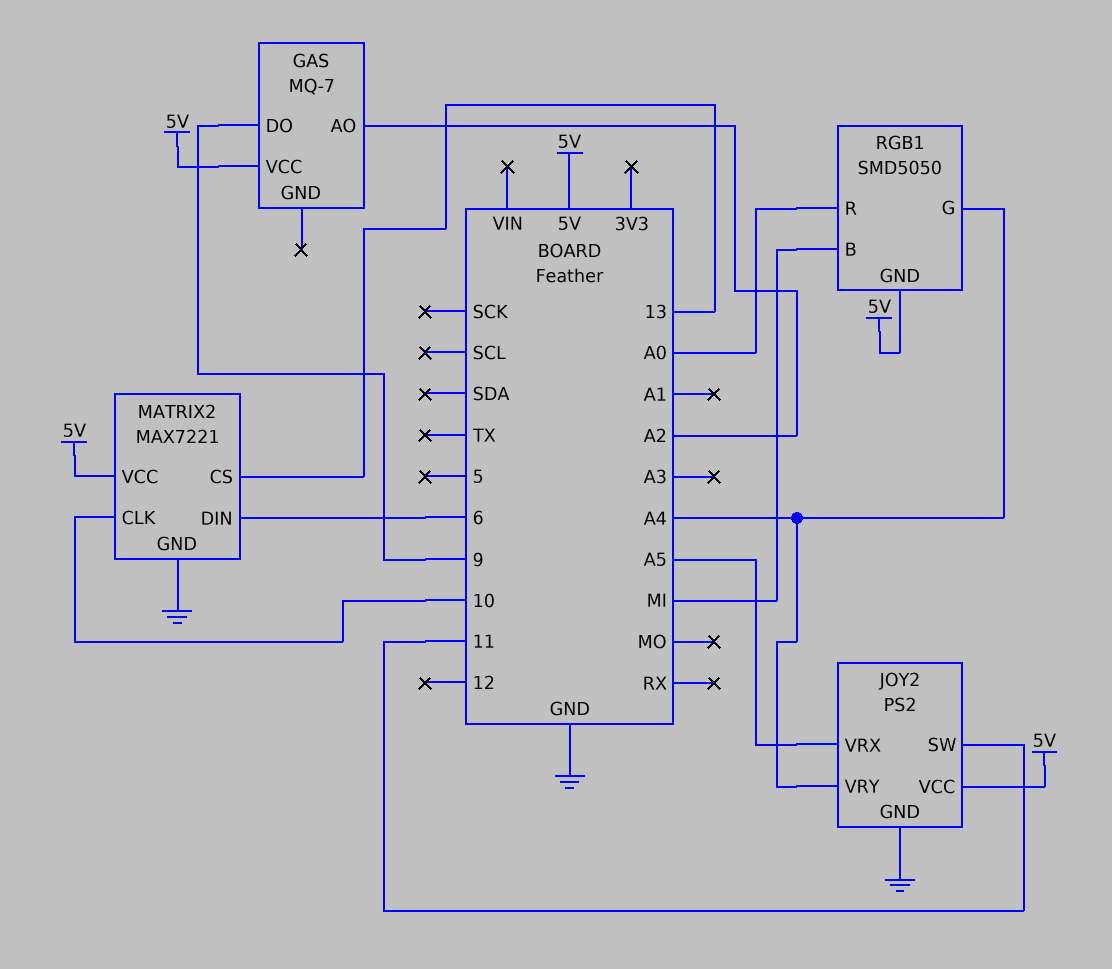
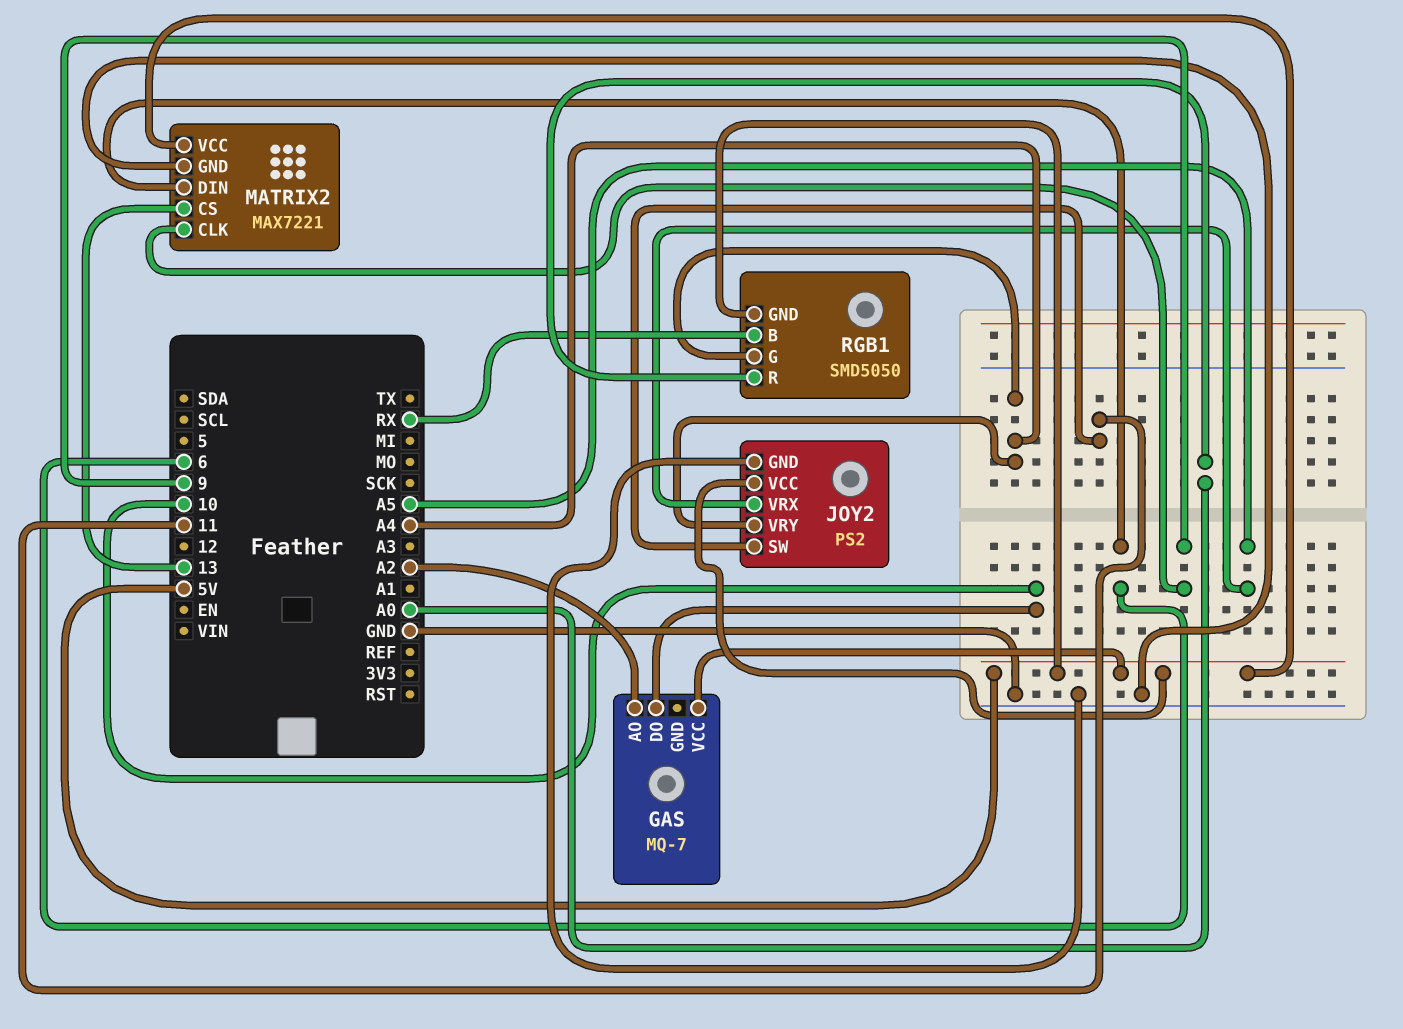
GAS pin DO: 9 -> 10
MATRIX2 pin CLK: 10 -> 9
RGB1 pin B: MI -> RX

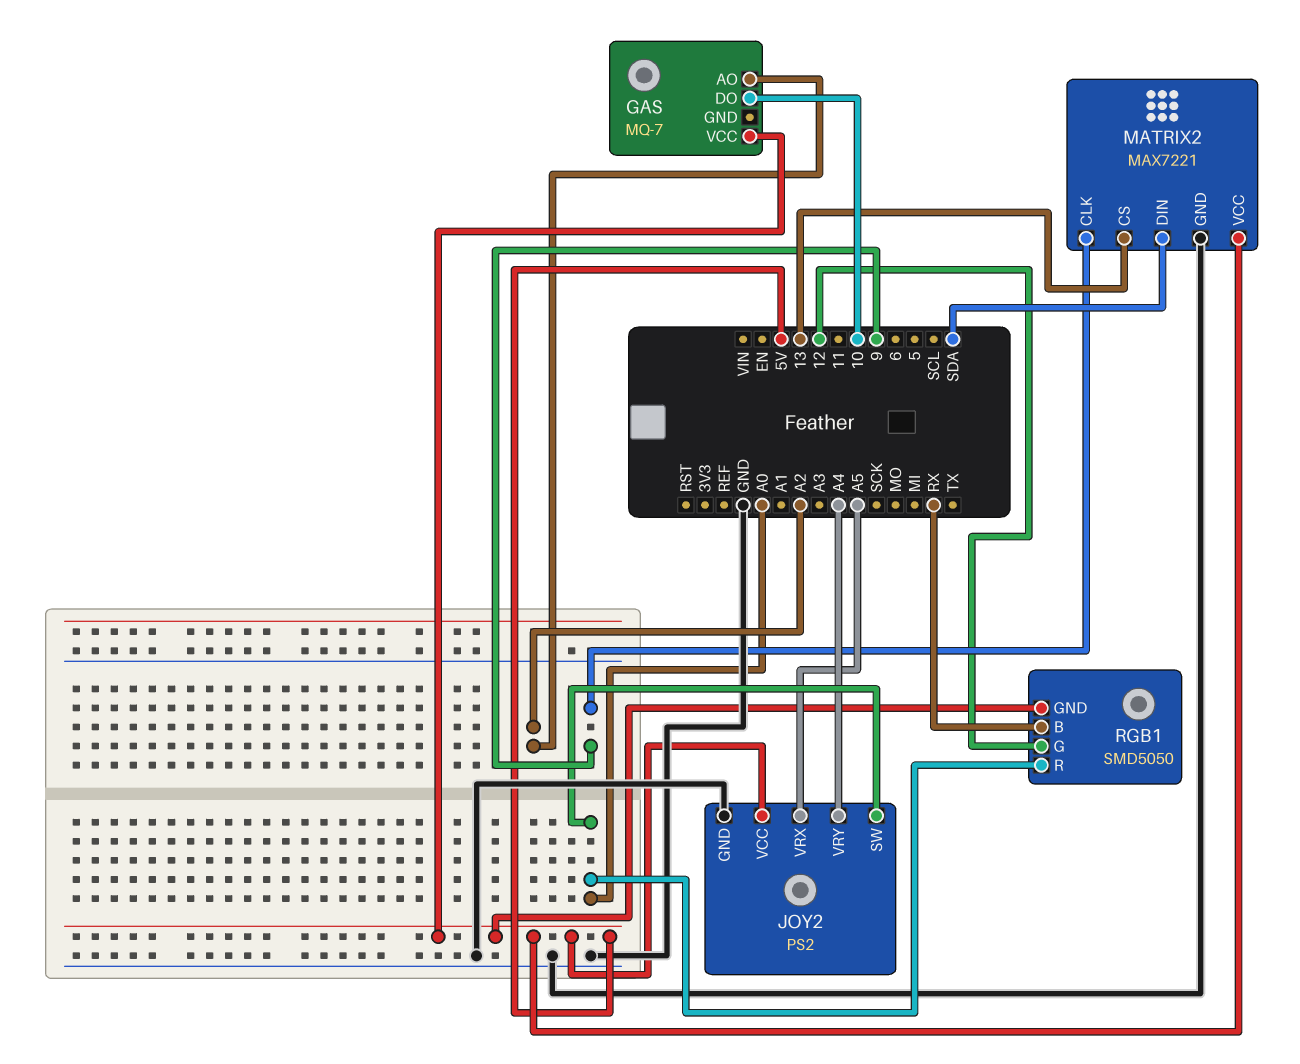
JOY2 pin SW: 11 -> A0
MATRIX2 pin DIN: 6 -> SDA
RGB1 pin G: A4 -> 12

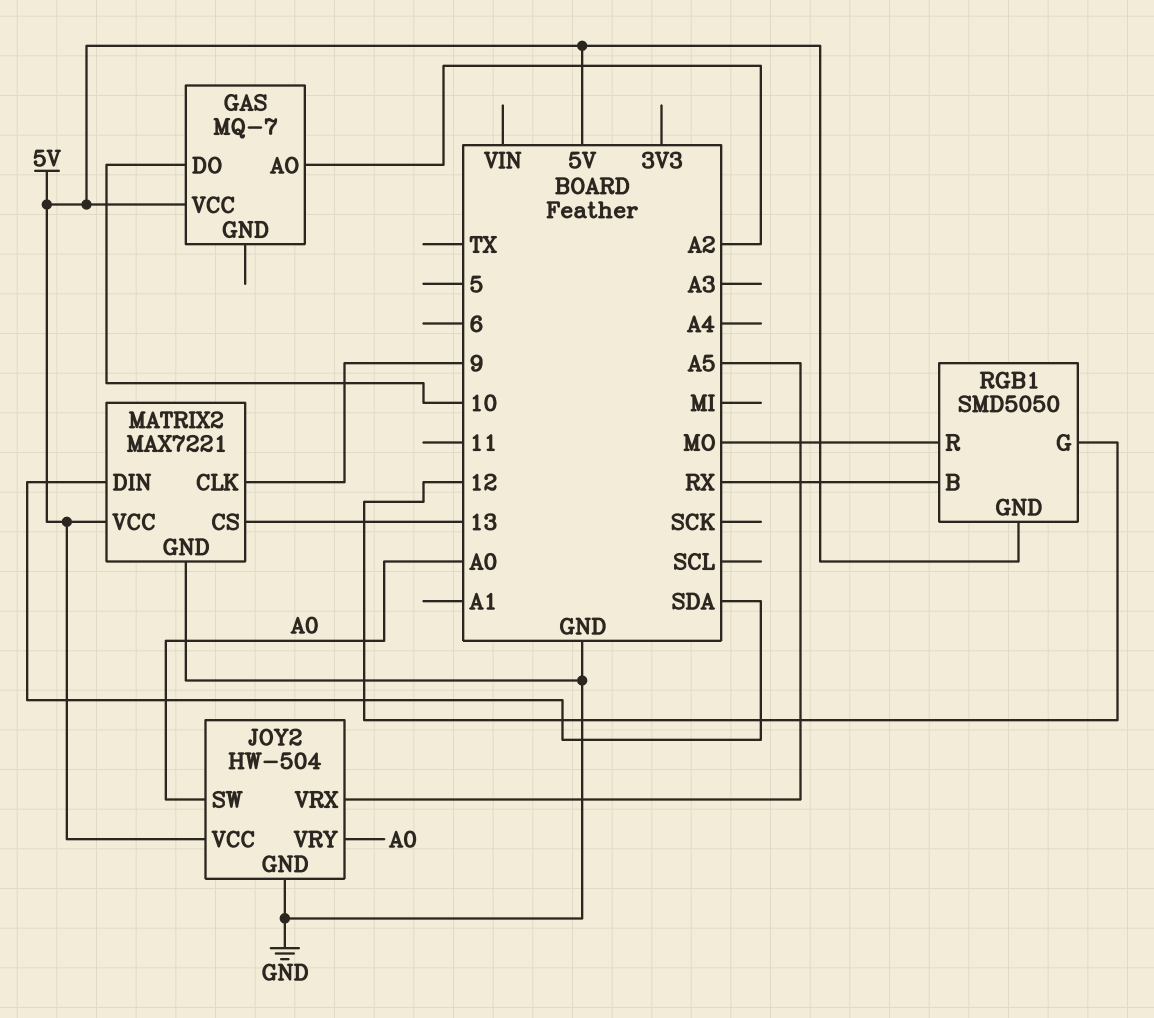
JOY2: PS2 -> HW-504
JOY2 pin VRY: A4 -> A0
RGB1 pin R: A0 -> MO

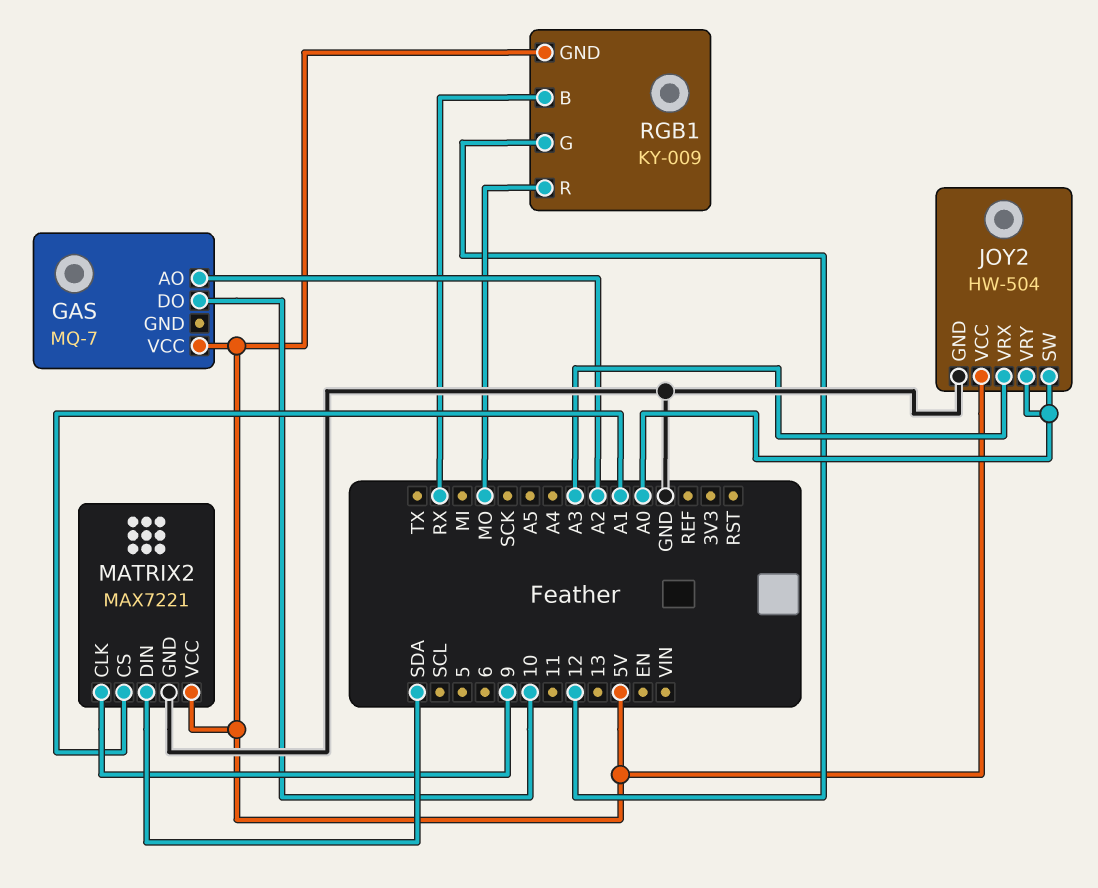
JOY2 pin VRX: A5 -> A3
MATRIX2 pin CS: 13 -> A1
RGB1: SMD5050 -> KY-009

